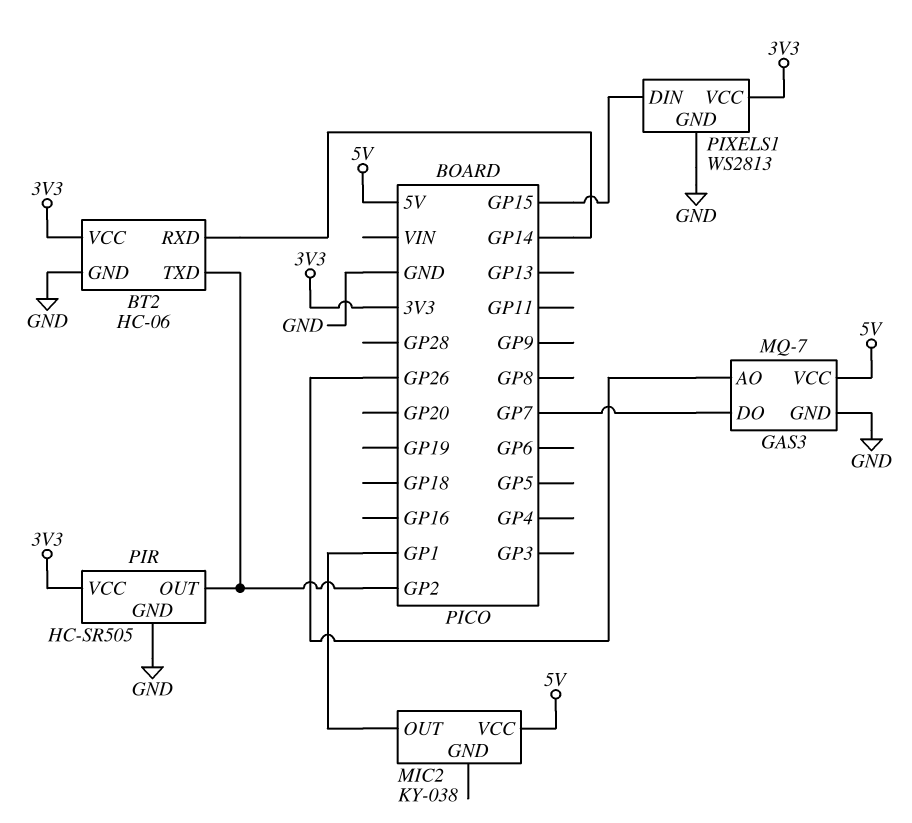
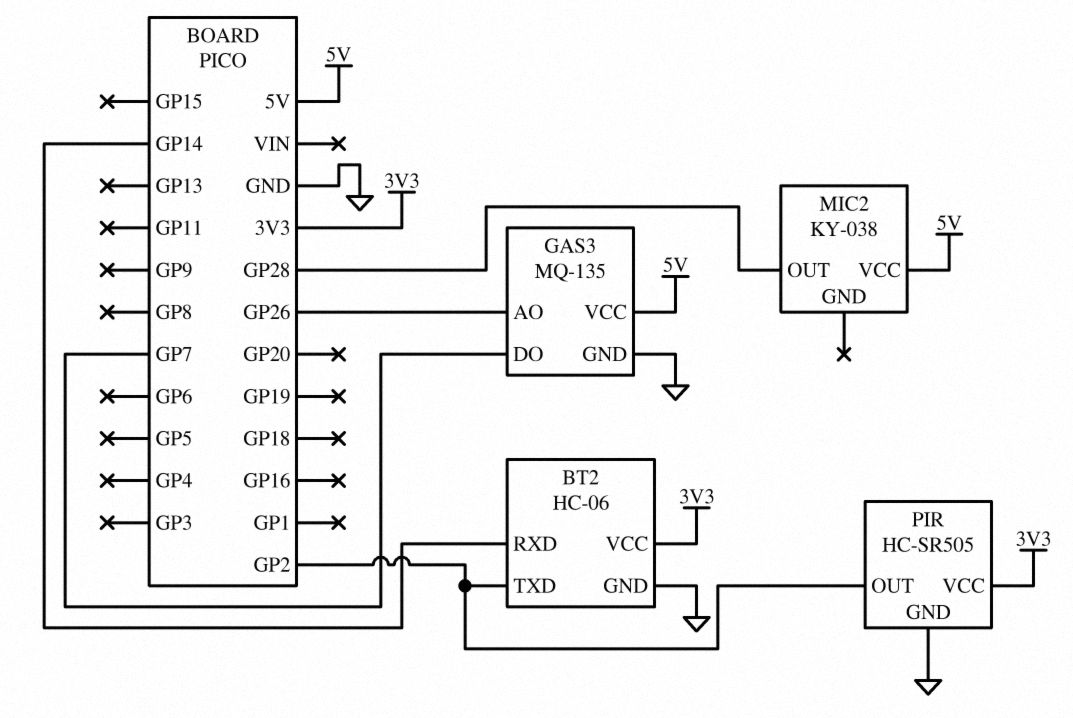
GAS3: MQ-7 -> MQ-135
MIC2 pin OUT: GP1 -> GP28
PIXELS1: WS2813 -> none
PIXELS1 pin DIN: GP15 -> none
PIXELS1 pin GND: GND -> none
PIXELS1 pin VCC: 3V3 -> none

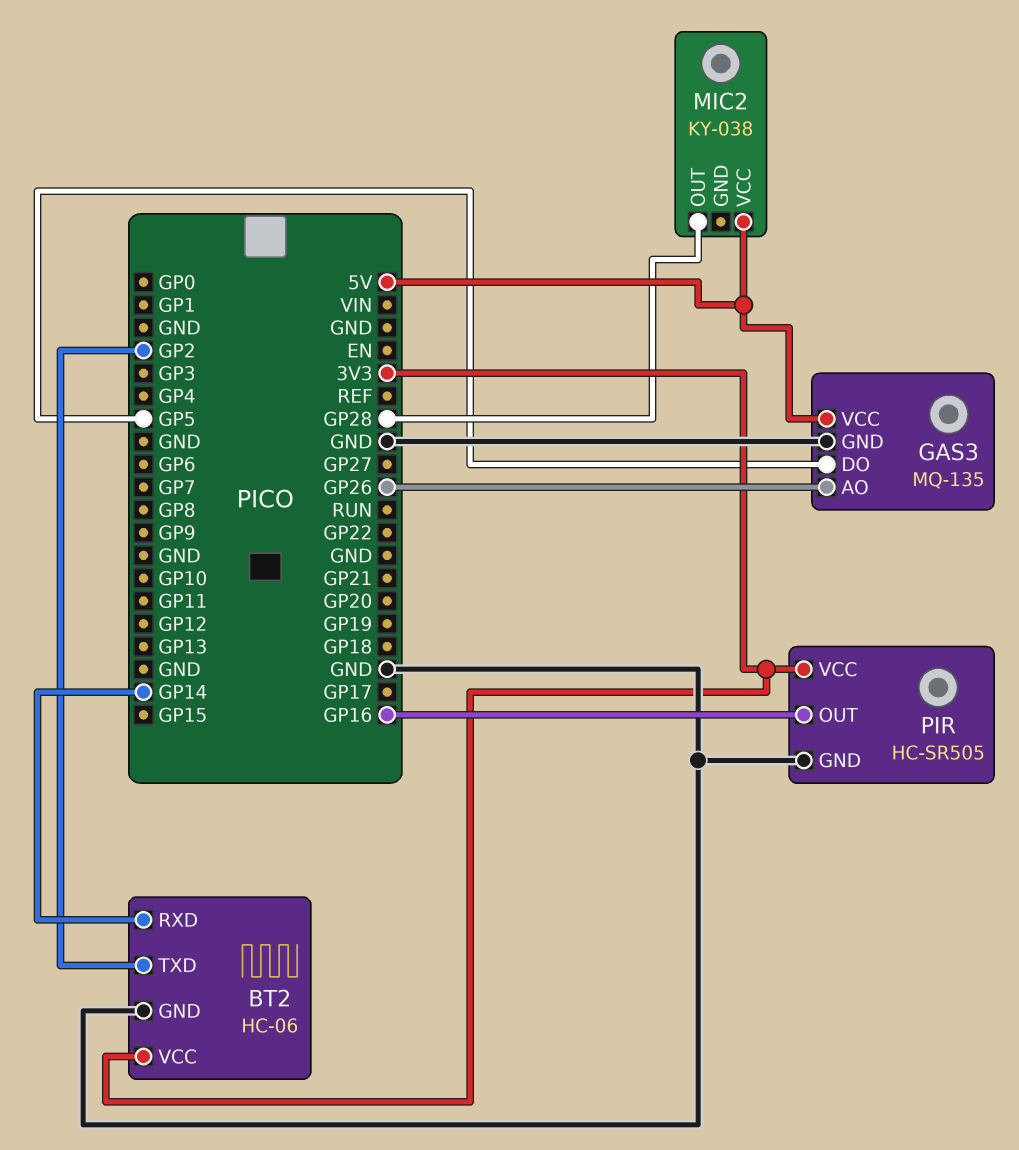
GAS3 pin DO: GP7 -> GP5
PIR pin OUT: GP2 -> GP16

